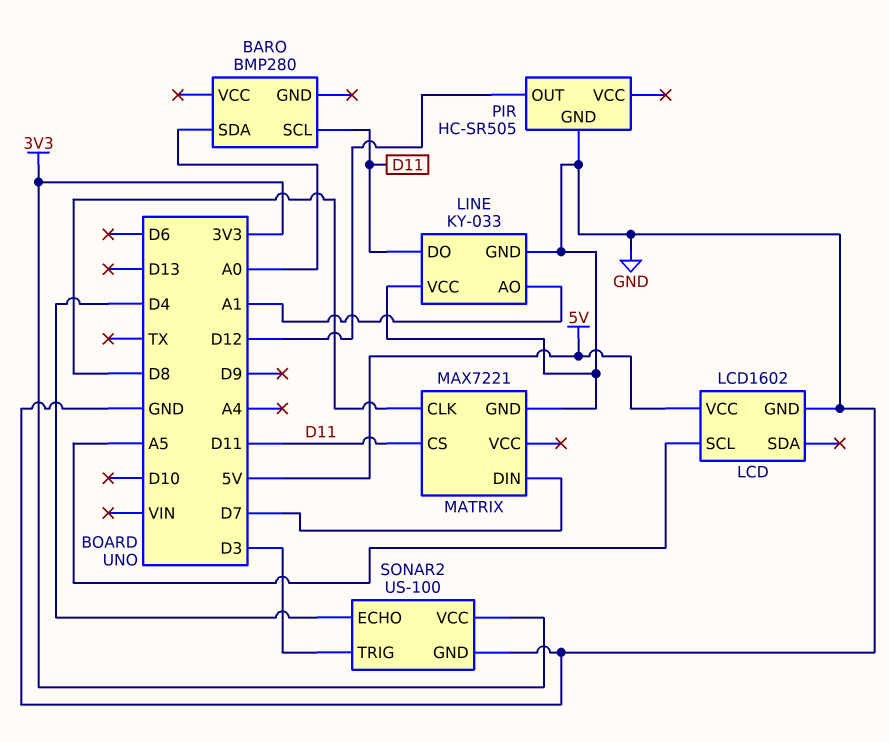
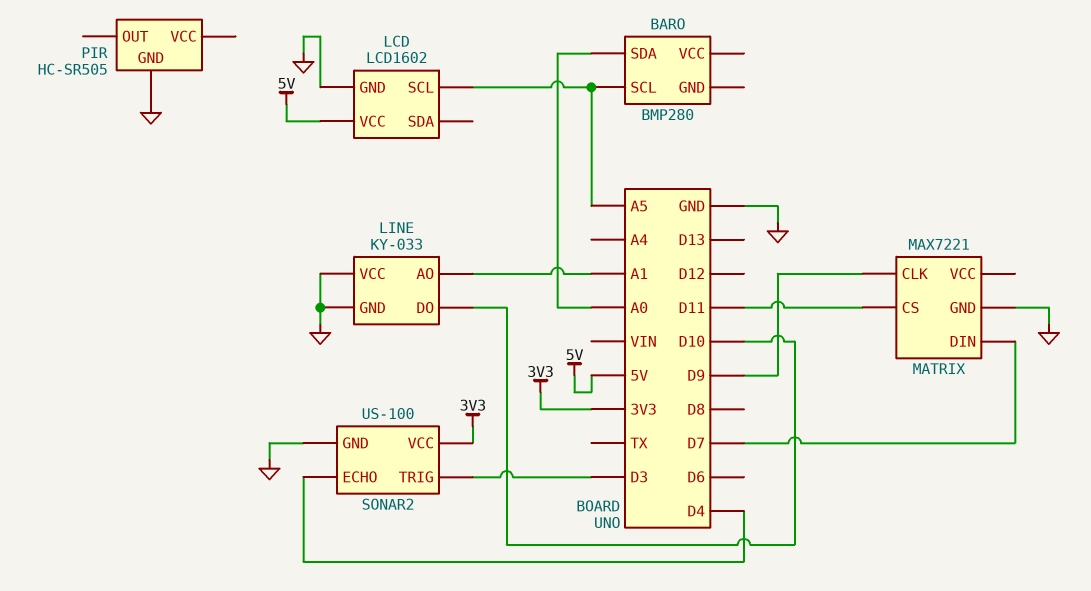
BARO pin SCL: D11 -> A5
LINE pin DO: D11 -> D10
MATRIX pin CLK: D8 -> D9
PIR pin OUT: D12 -> none

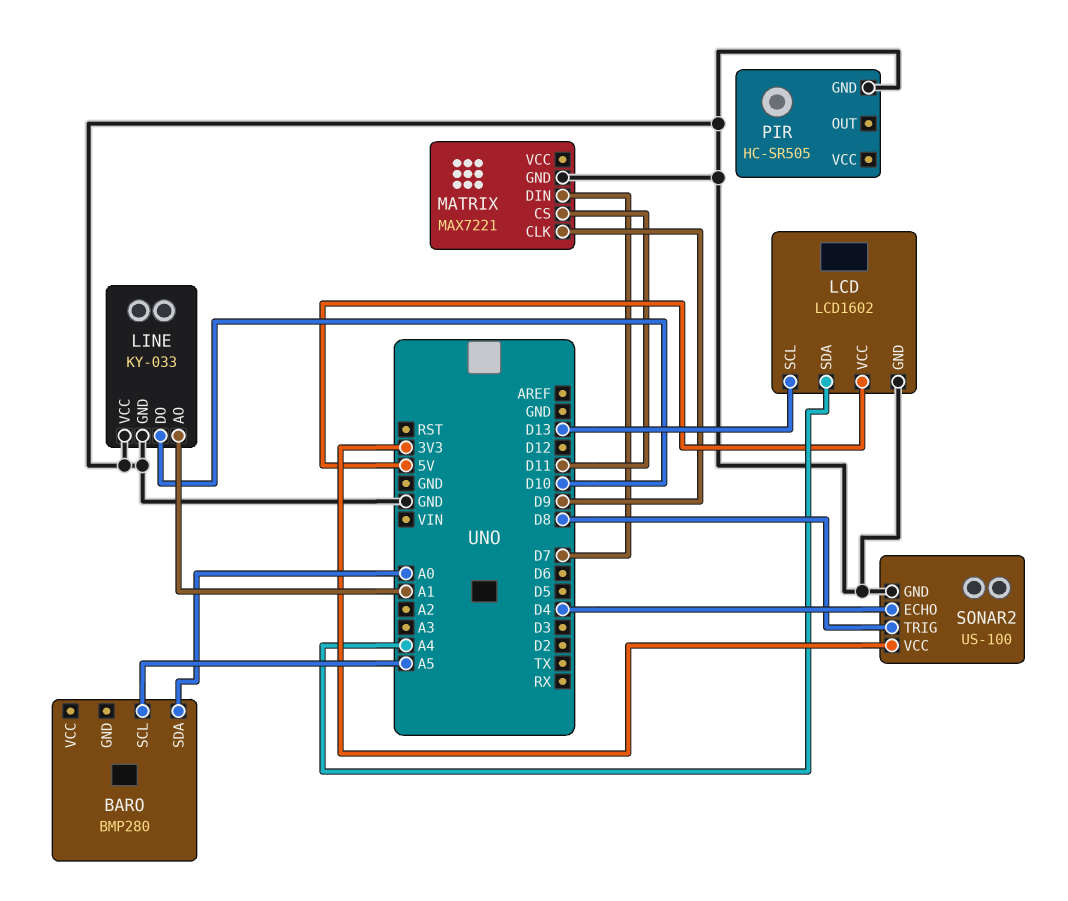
LCD pin SCL: A5 -> D13
LCD pin SDA: none -> A4
SONAR2 pin TRIG: D3 -> D8

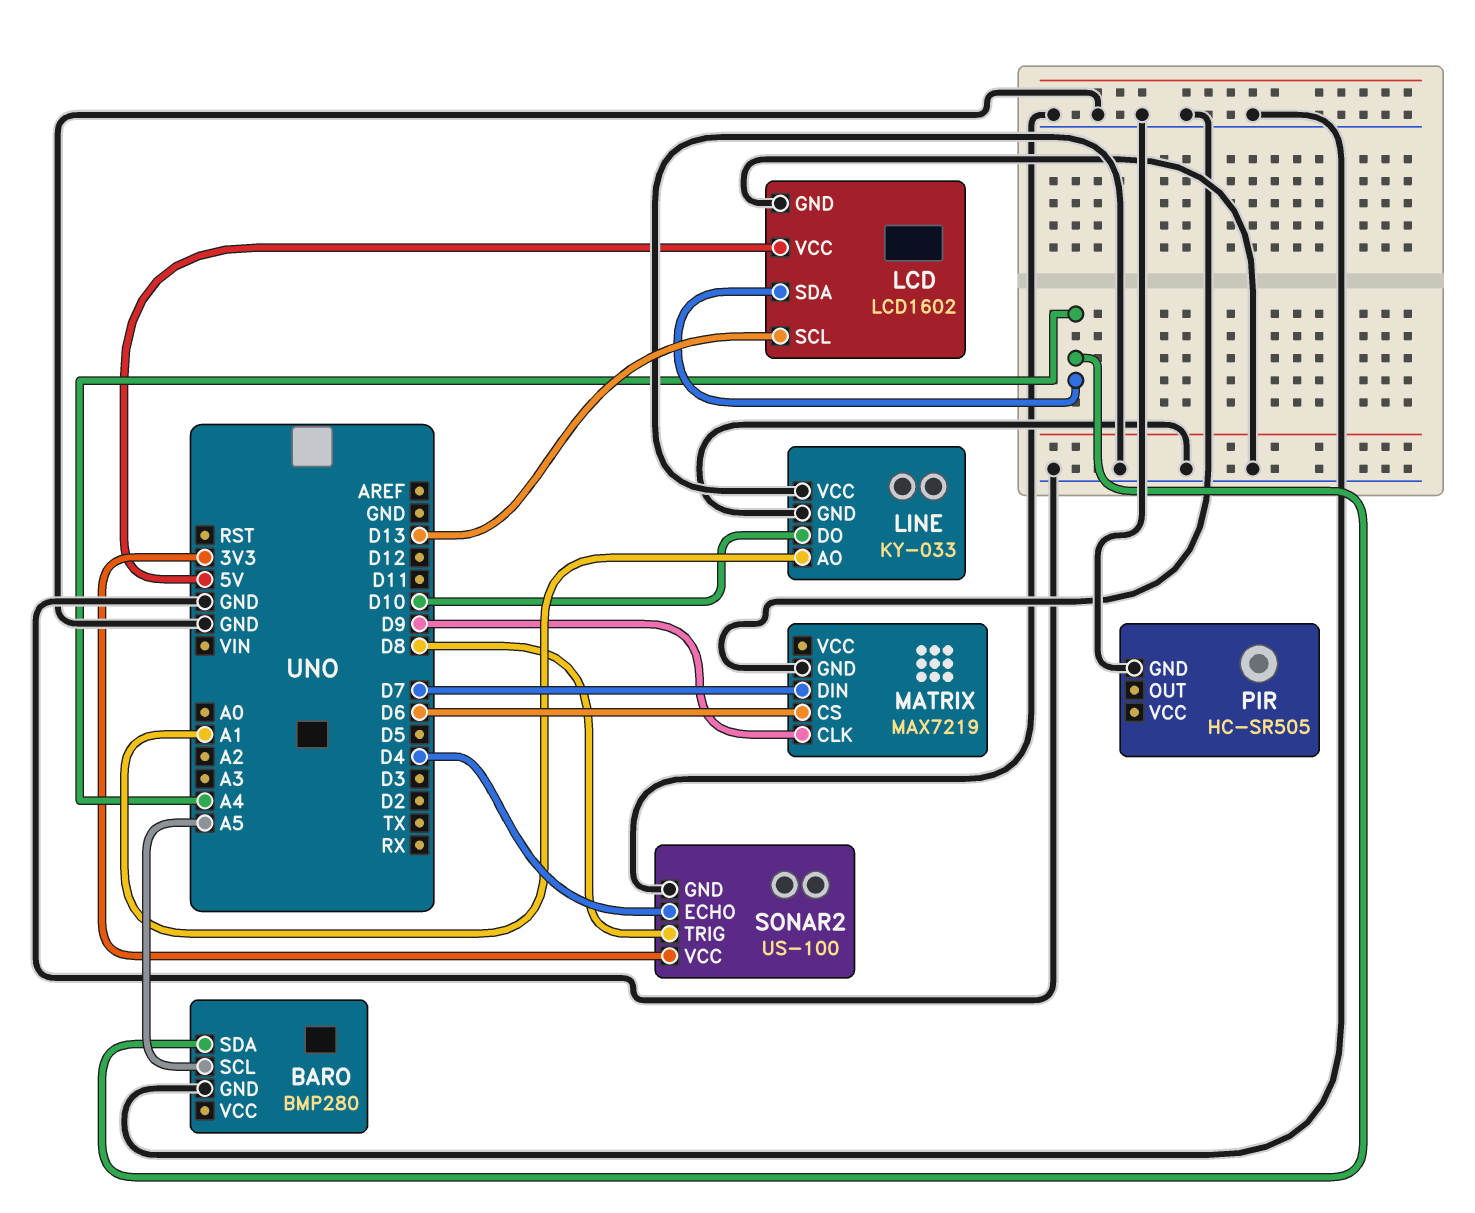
BARO pin GND: none -> GND
BARO pin SDA: A0 -> A4
MATRIX: MAX7221 -> MAX7219
MATRIX pin CS: D11 -> D6

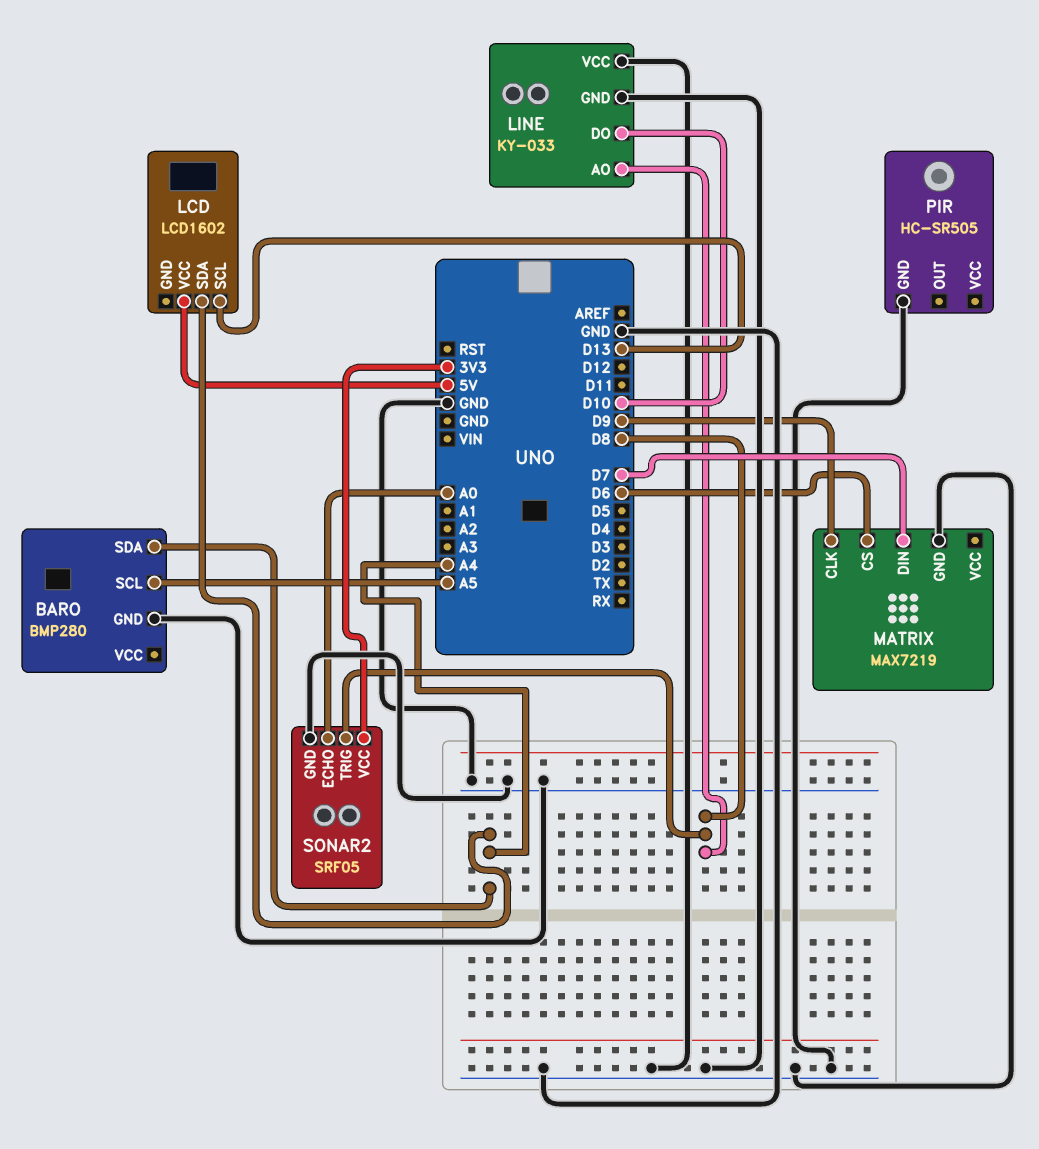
LCD pin GND: GND -> none
LINE pin AO: A1 -> D8
SONAR2: US-100 -> SRF05
SONAR2 pin ECHO: D4 -> A0

